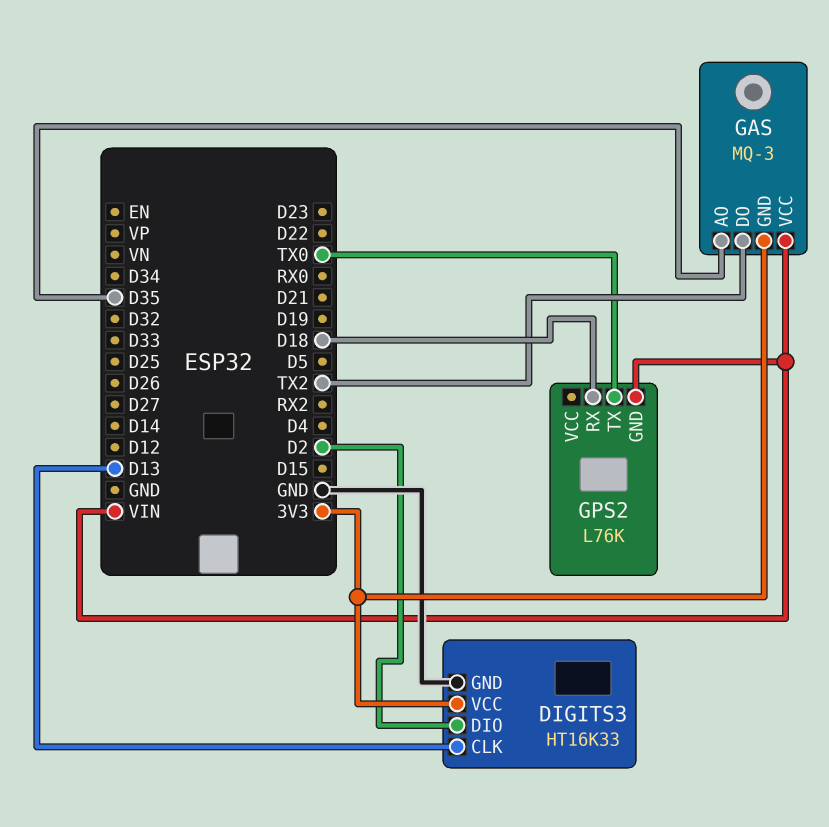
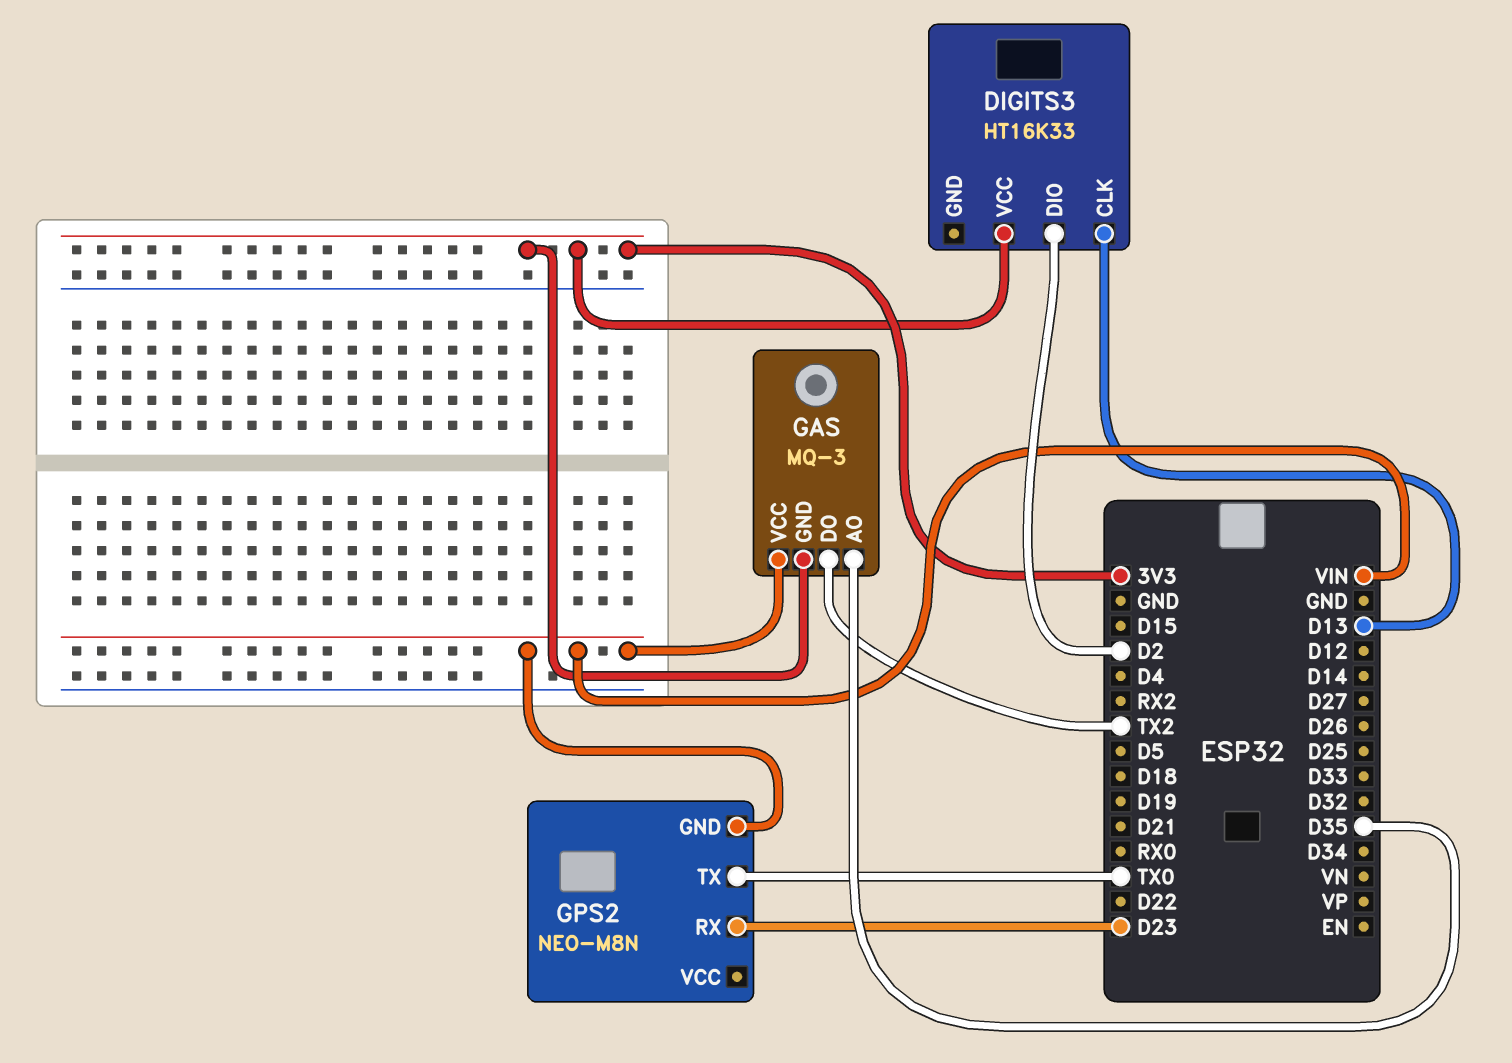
DIGITS3 pin GND: GND -> none
GPS2: L76K -> NEO-M8N
GPS2 pin RX: D18 -> D23

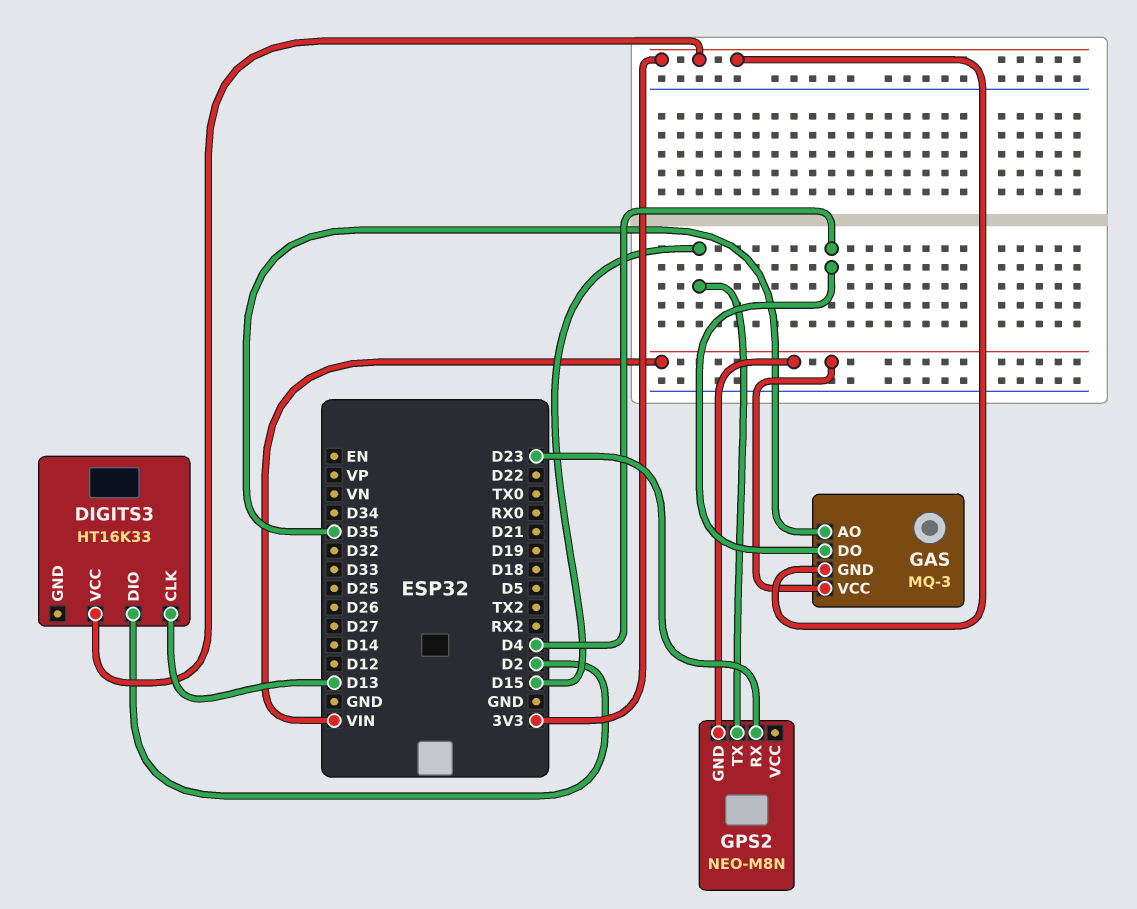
GAS pin DO: TX2 -> D4
GPS2 pin TX: TX0 -> D15

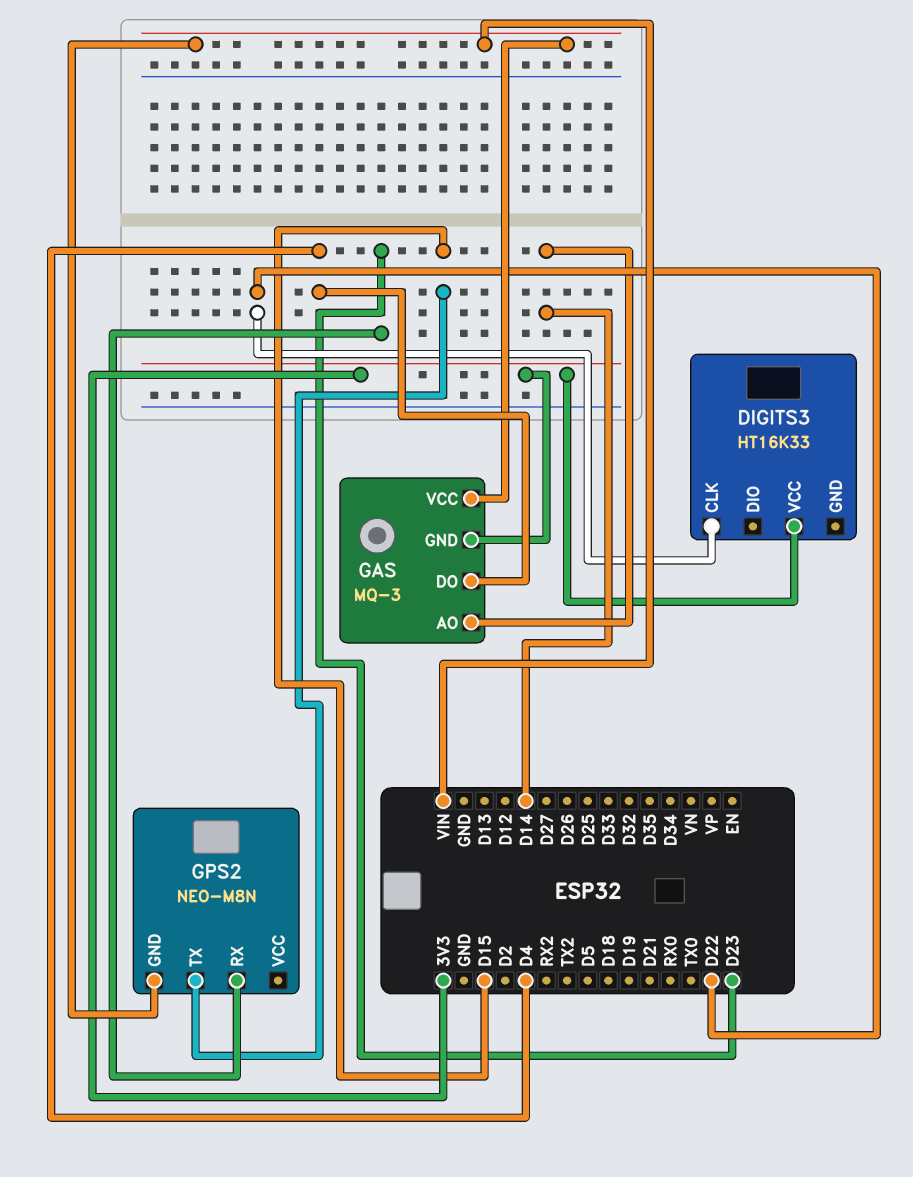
DIGITS3 pin CLK: D13 -> D22
DIGITS3 pin DIO: D2 -> none
GAS pin AO: D35 -> D14

